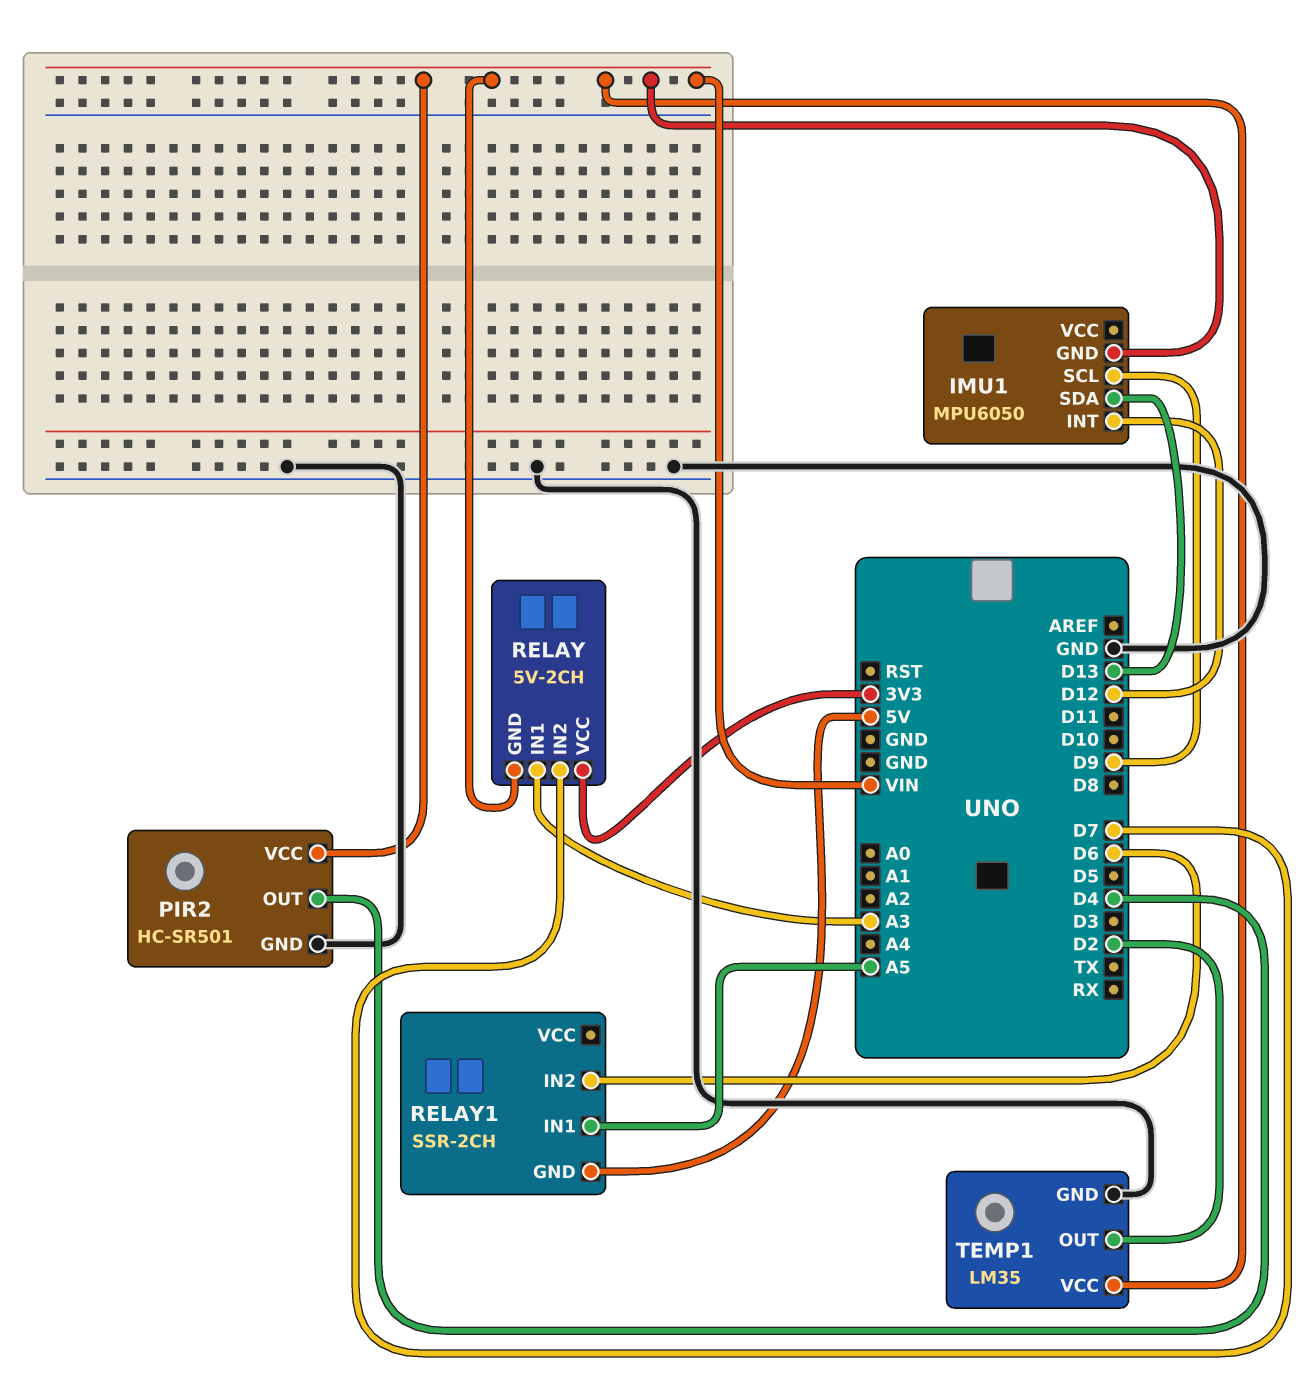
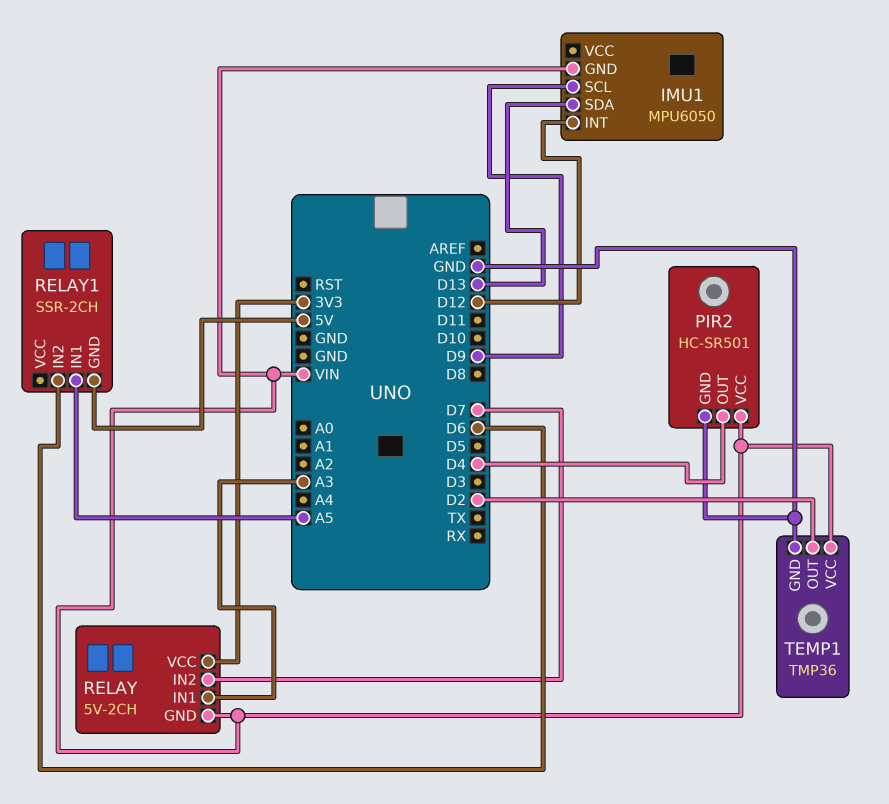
TEMP1: LM35 -> TMP36

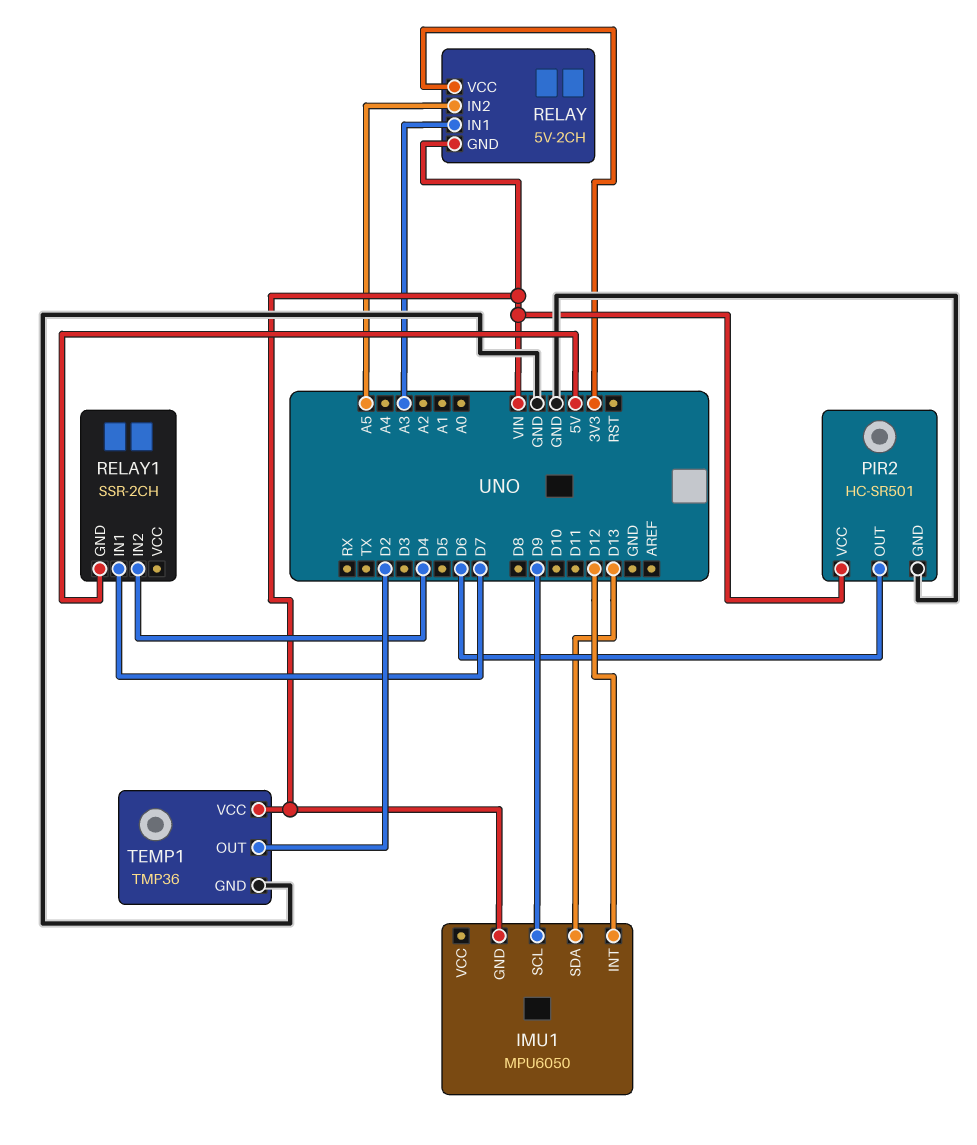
PIR2 pin OUT: D4 -> D6
RELAY pin IN2: D7 -> A5
RELAY1 pin IN1: A5 -> D7
RELAY1 pin IN2: D6 -> D4

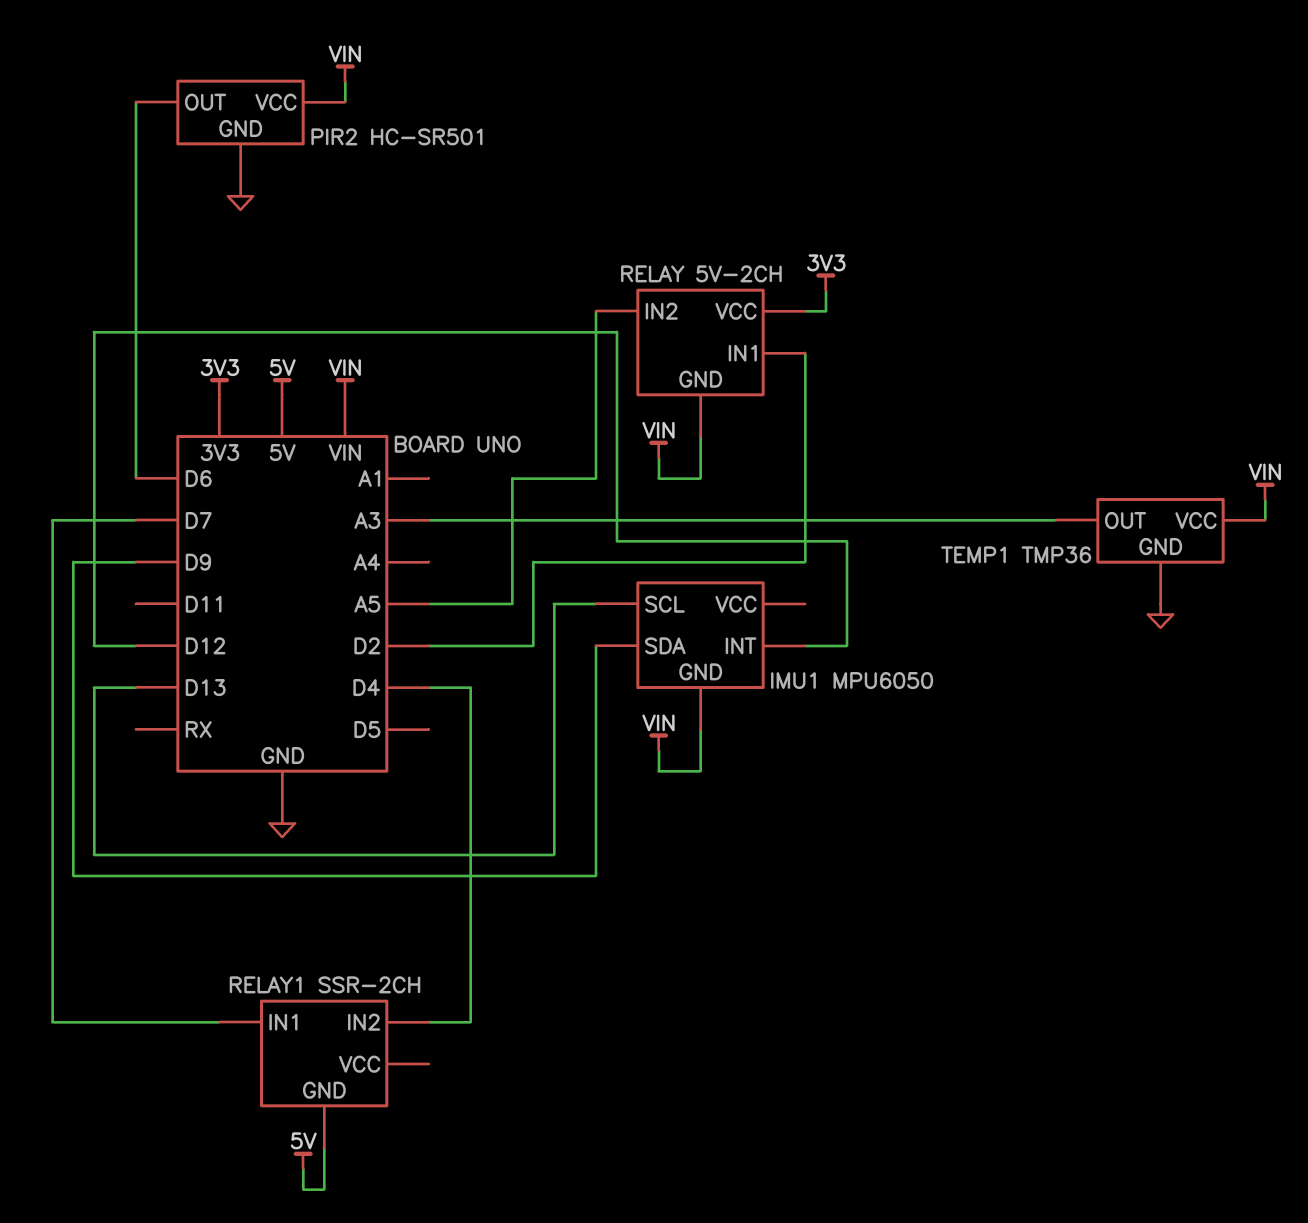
IMU1 pin SCL: D9 -> D13
IMU1 pin SDA: D13 -> D9
RELAY pin IN1: A3 -> D2
TEMP1 pin OUT: D2 -> A3

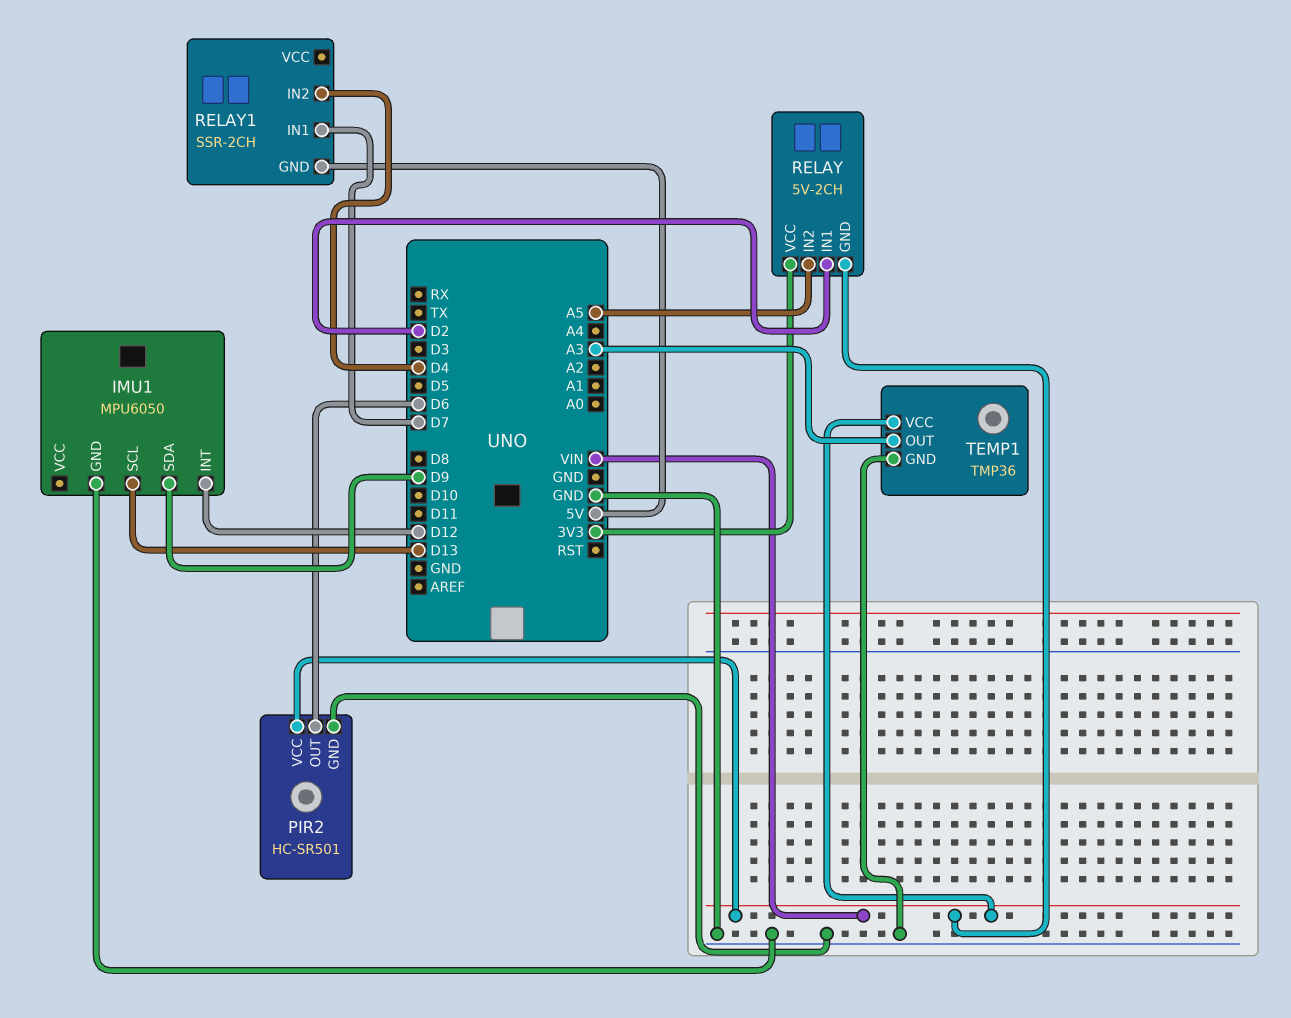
IMU1 pin GND: VIN -> GND

